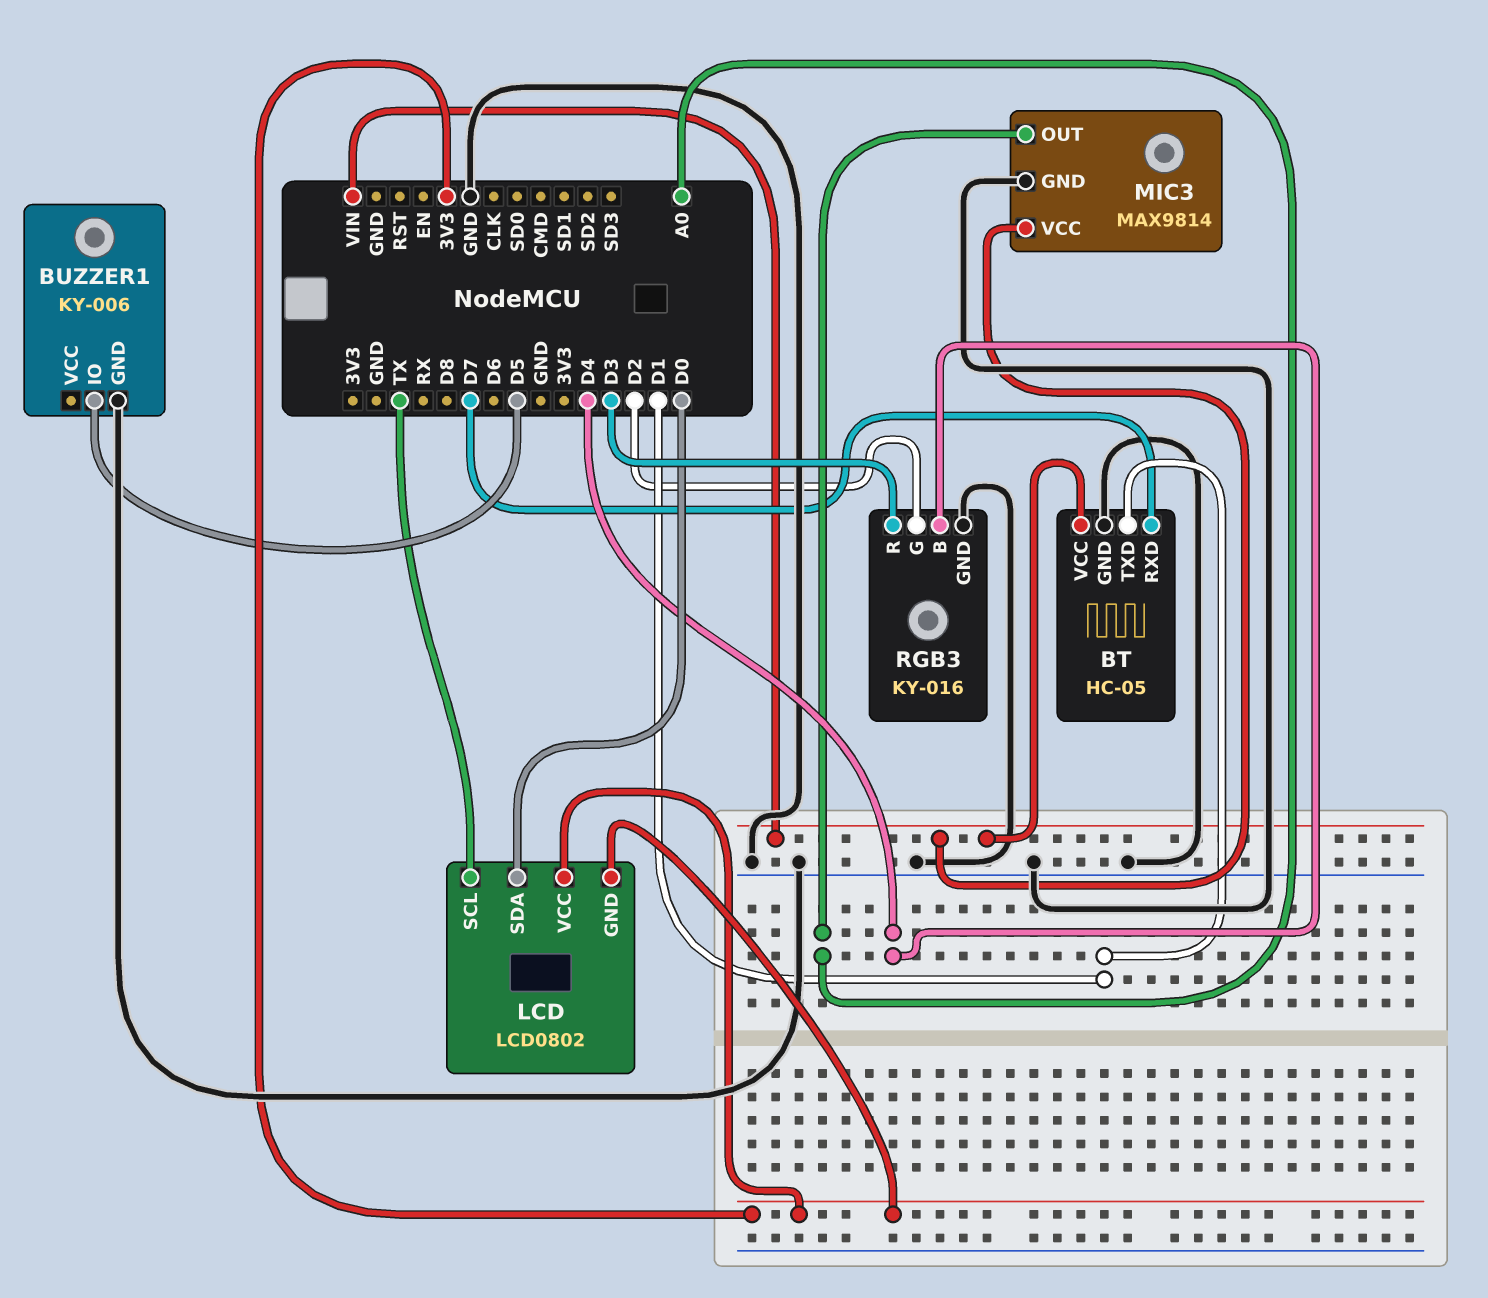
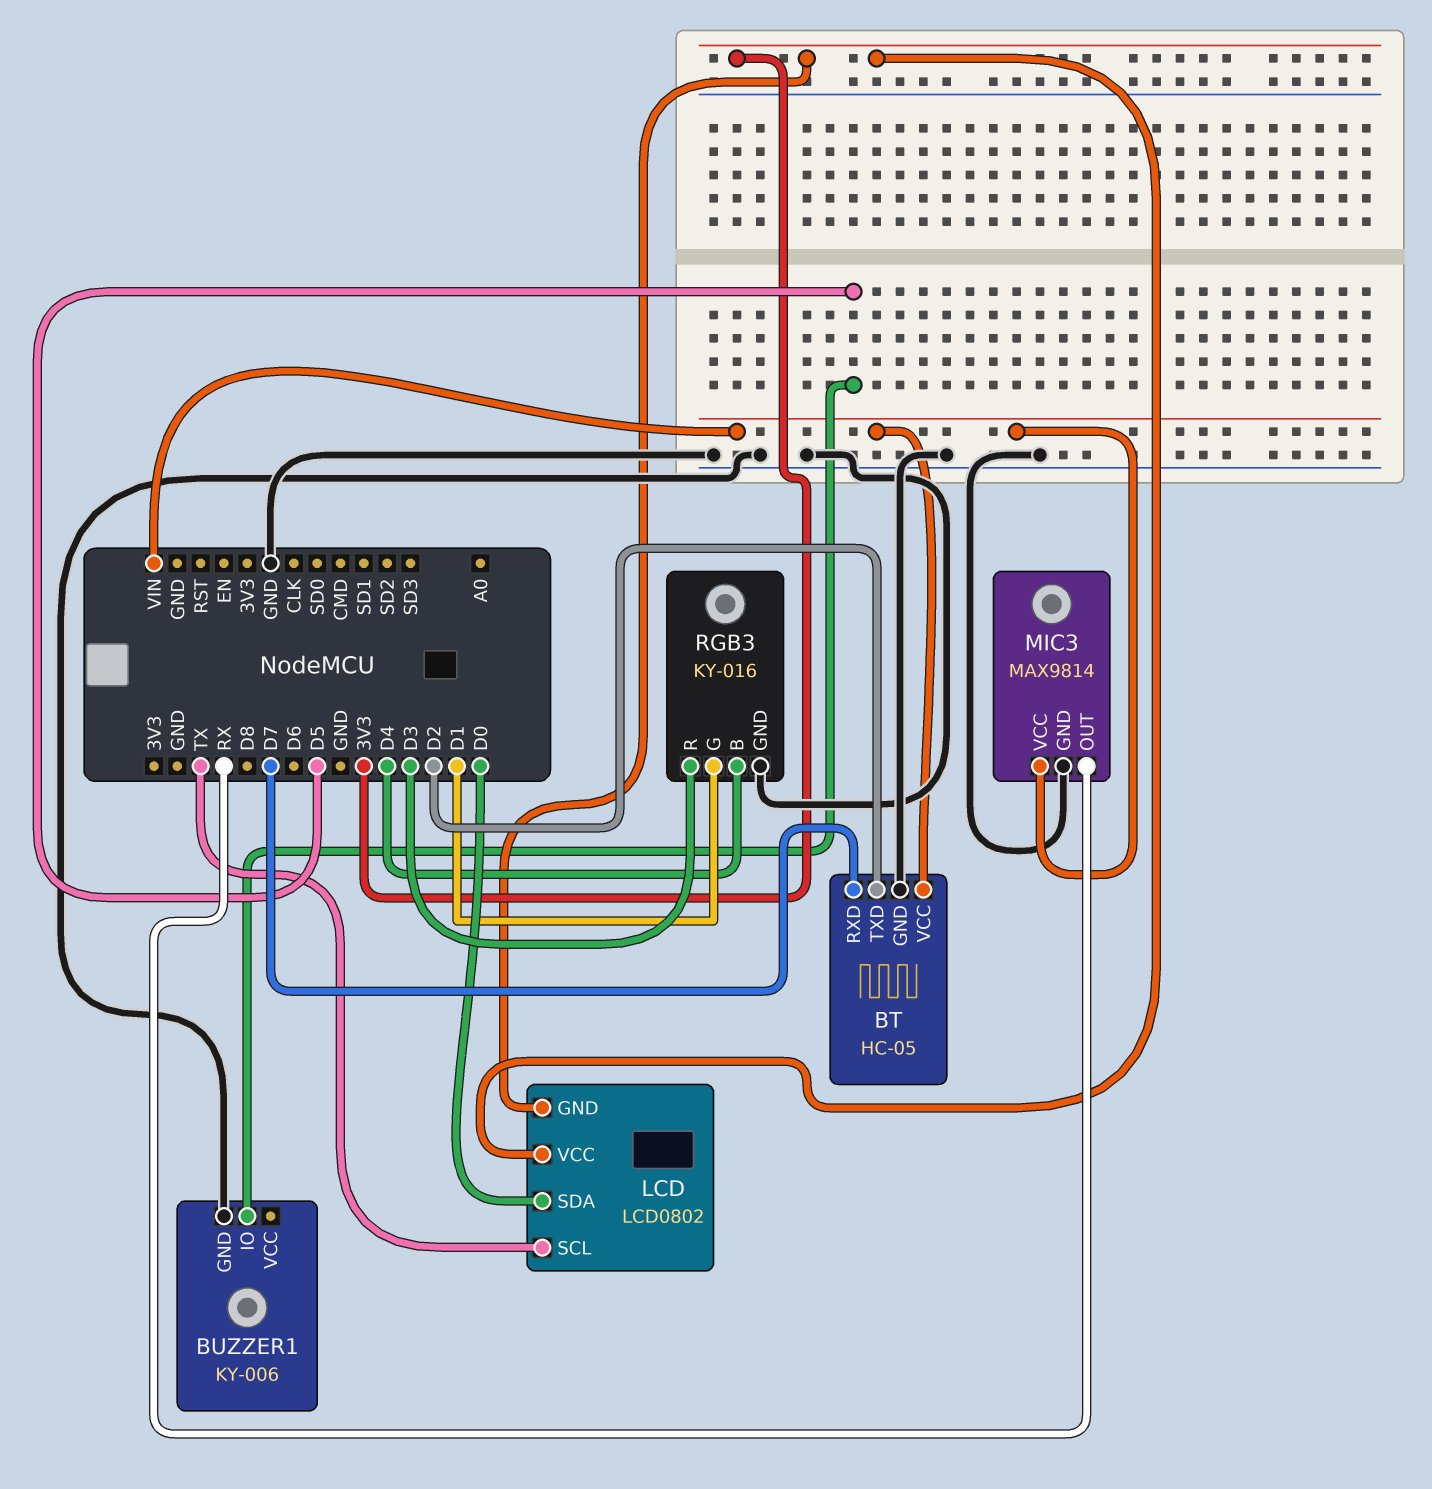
BT pin TXD: D1 -> D2
MIC3 pin OUT: A0 -> RX
RGB3 pin G: D2 -> D1

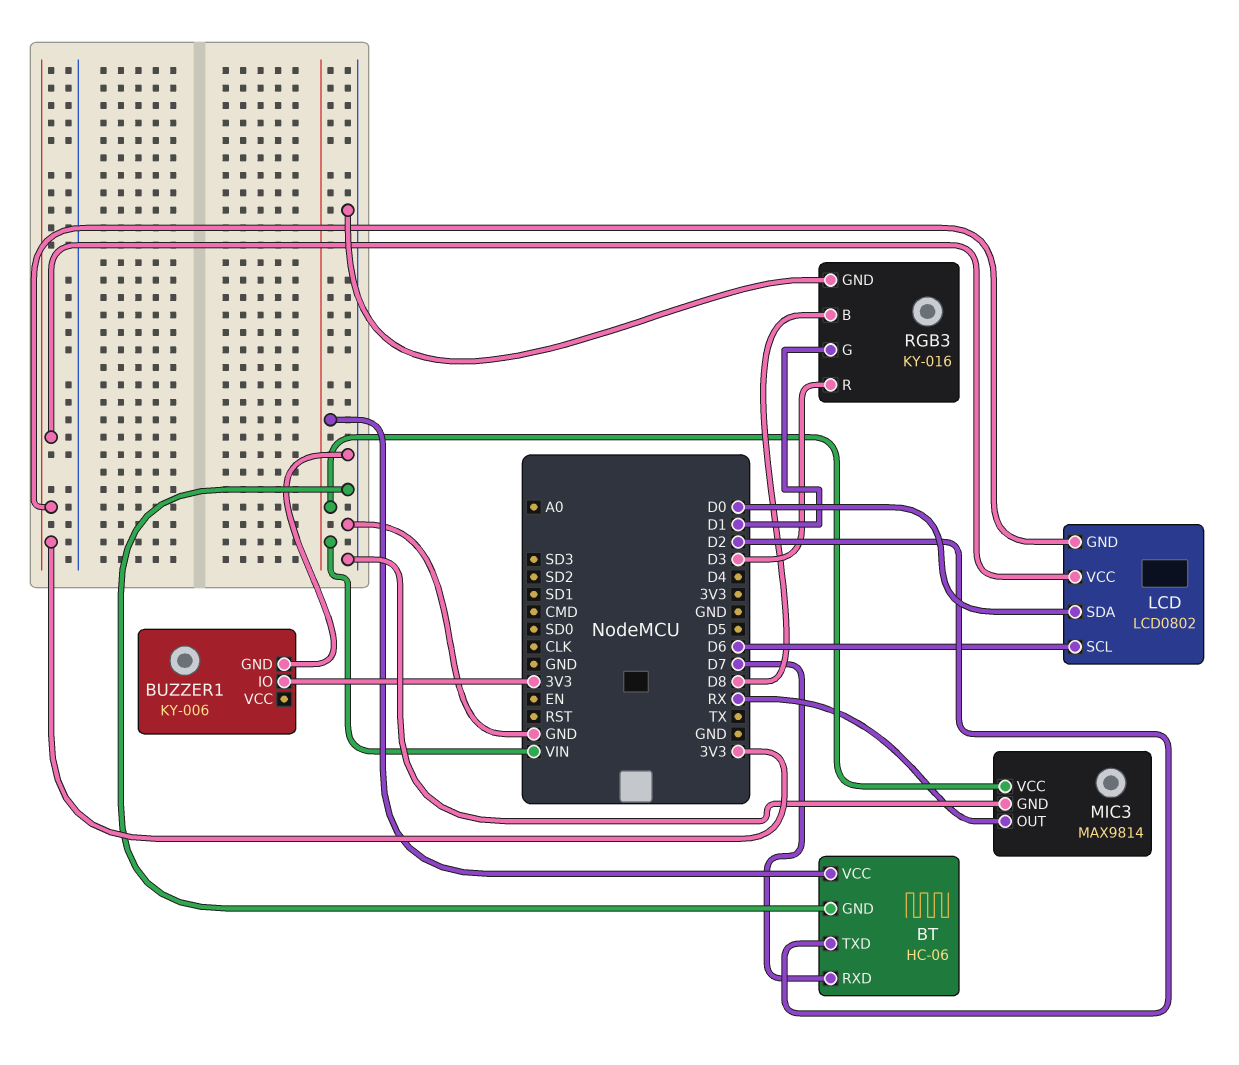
BT: HC-05 -> HC-06
BUZZER1 pin IO: D5 -> 3V3
LCD pin SCL: TX -> D6
RGB3 pin B: D4 -> D8

